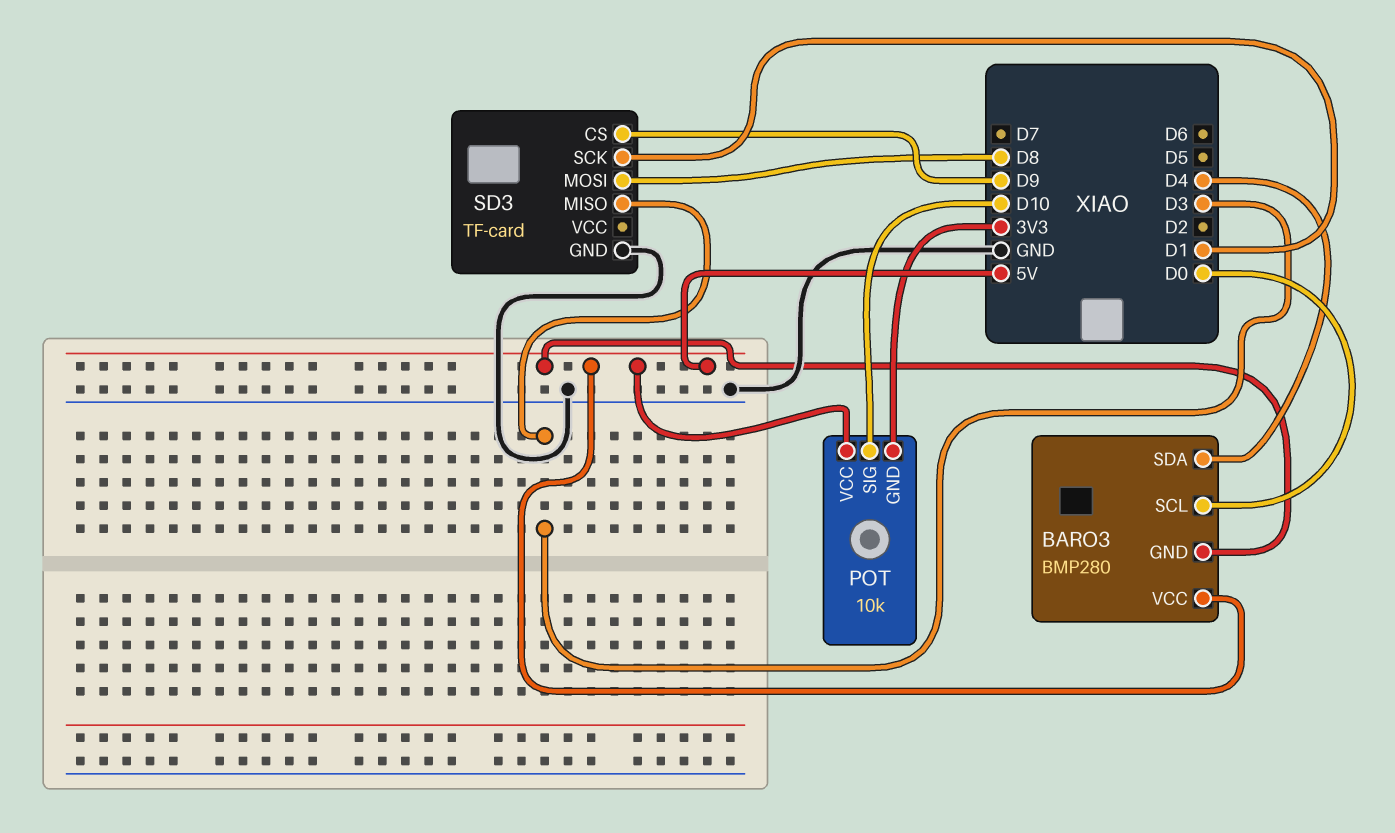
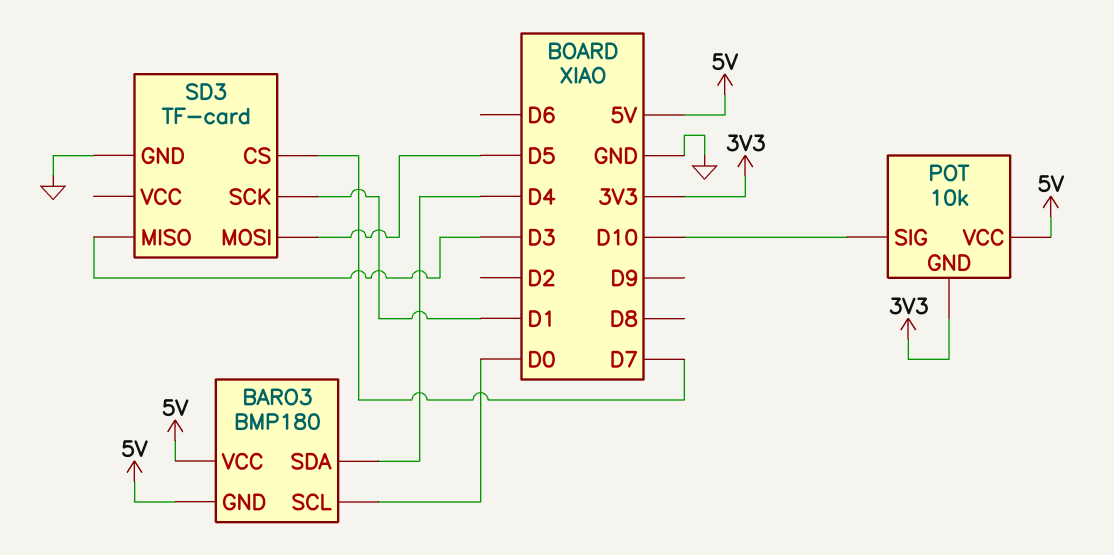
BARO3: BMP280 -> BMP180
SD3 pin CS: D9 -> D7
SD3 pin MOSI: D8 -> D5

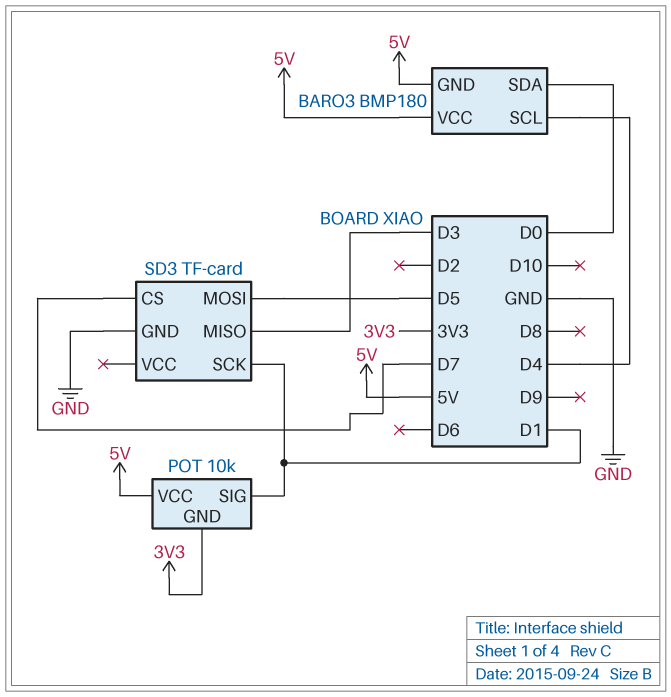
BARO3 pin SCL: D0 -> D4
BARO3 pin SDA: D4 -> D0
POT pin SIG: D10 -> D1

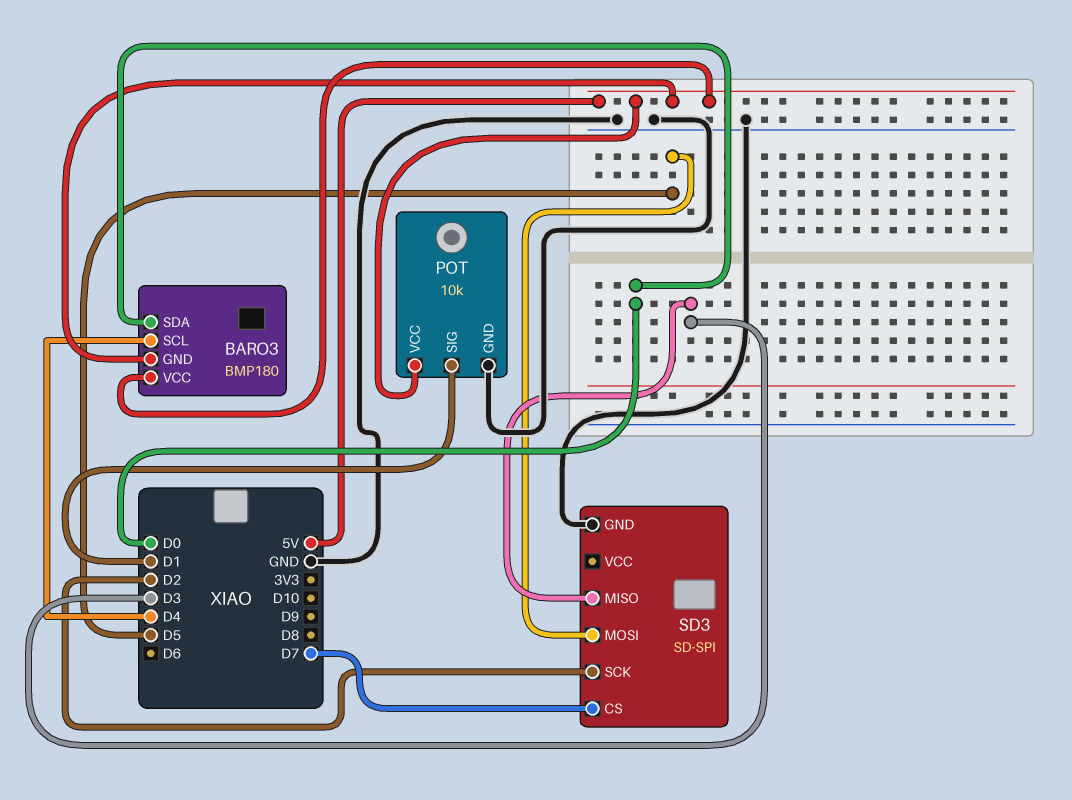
POT pin GND: 3V3 -> GND
SD3: TF-card -> SD-SPI
SD3 pin SCK: D1 -> D2

